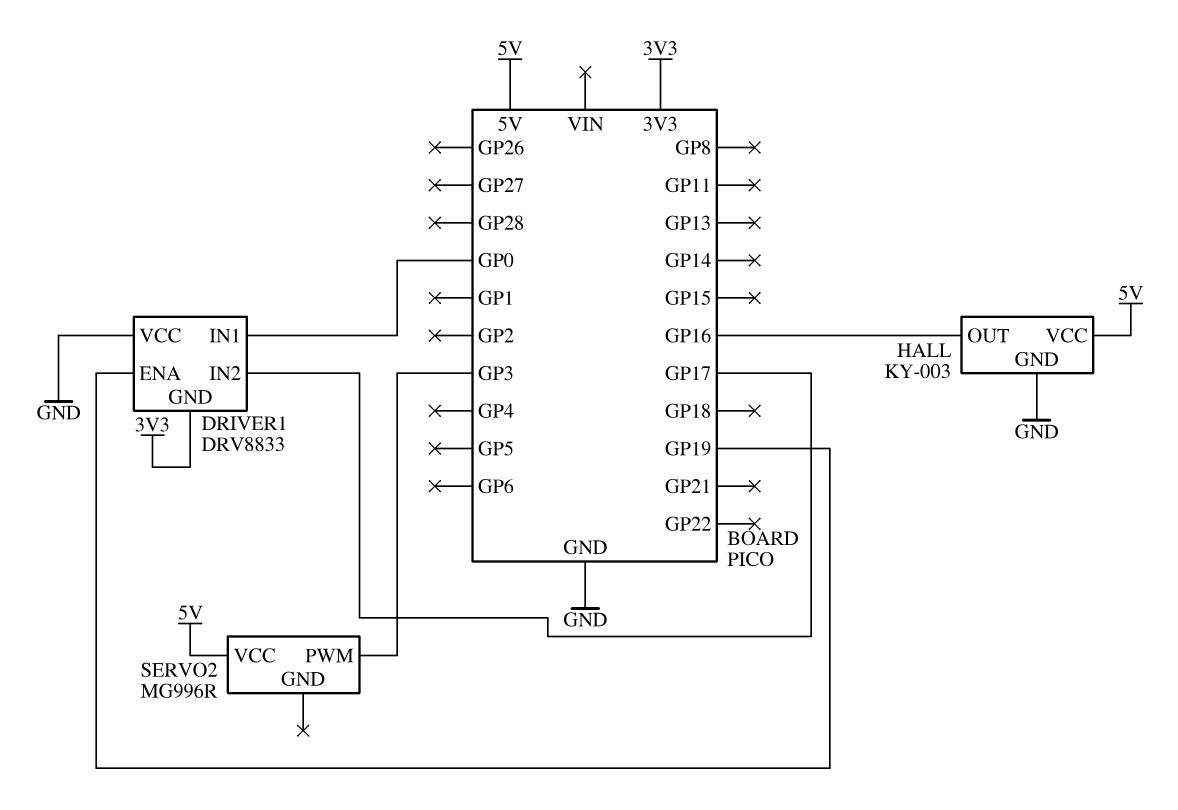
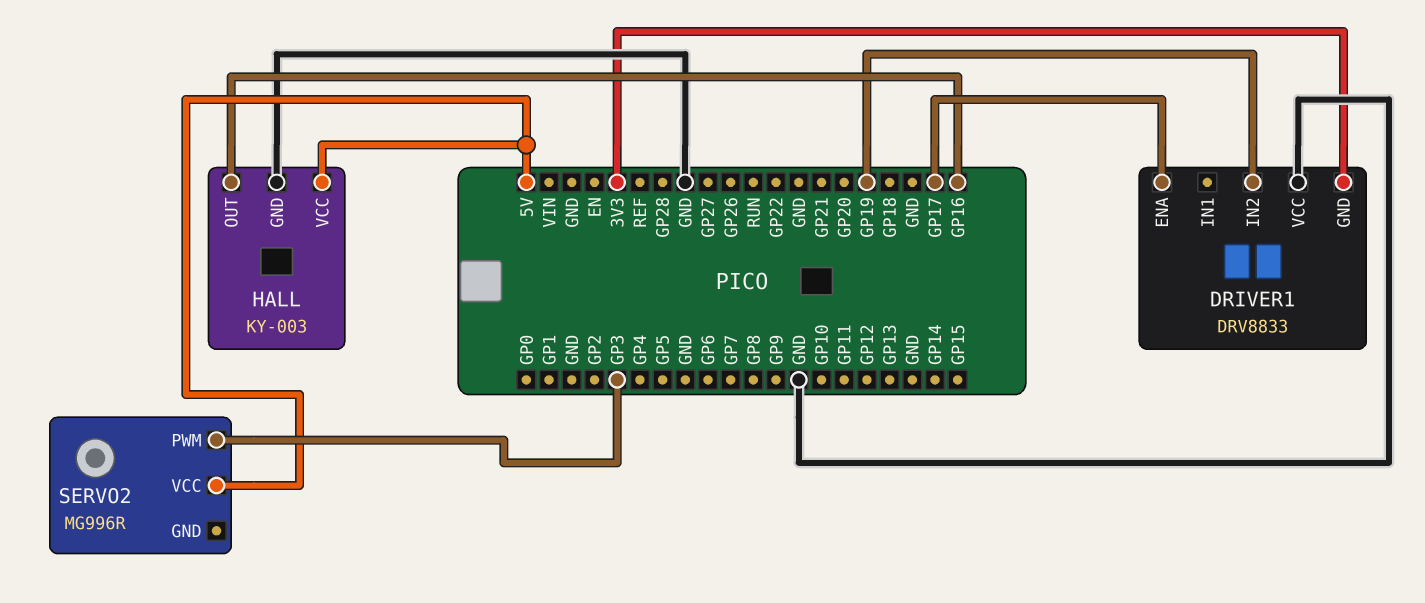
DRIVER1 pin ENA: GP19 -> GP17
DRIVER1 pin IN1: GP0 -> none
DRIVER1 pin IN2: GP17 -> GP19

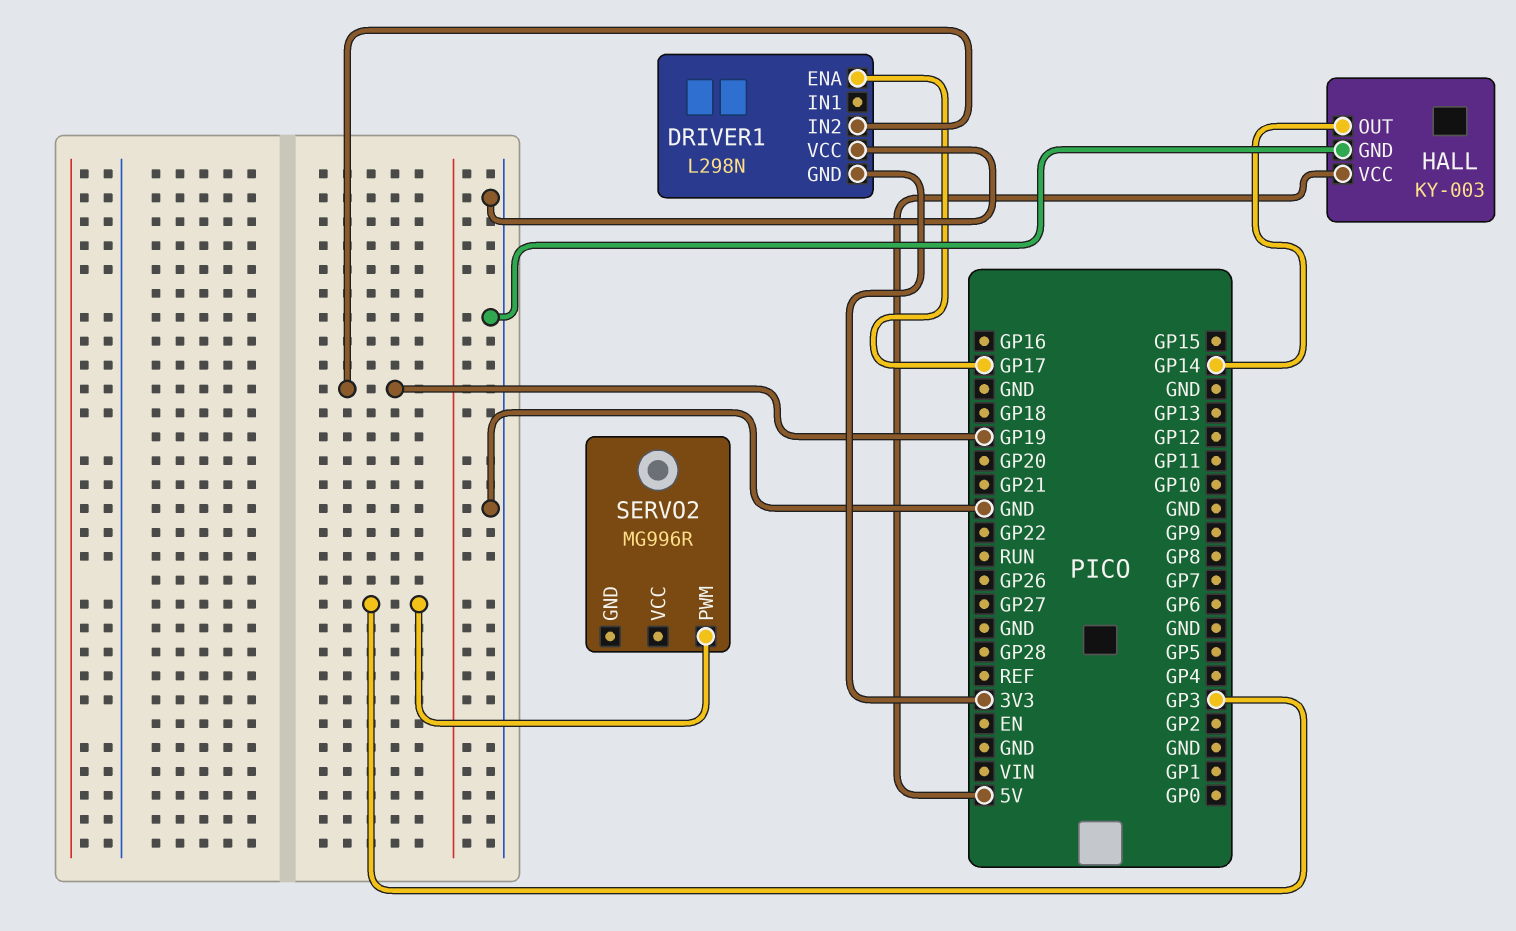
DRIVER1: DRV8833 -> L298N
HALL pin OUT: GP16 -> GP14
SERVO2 pin VCC: 5V -> none

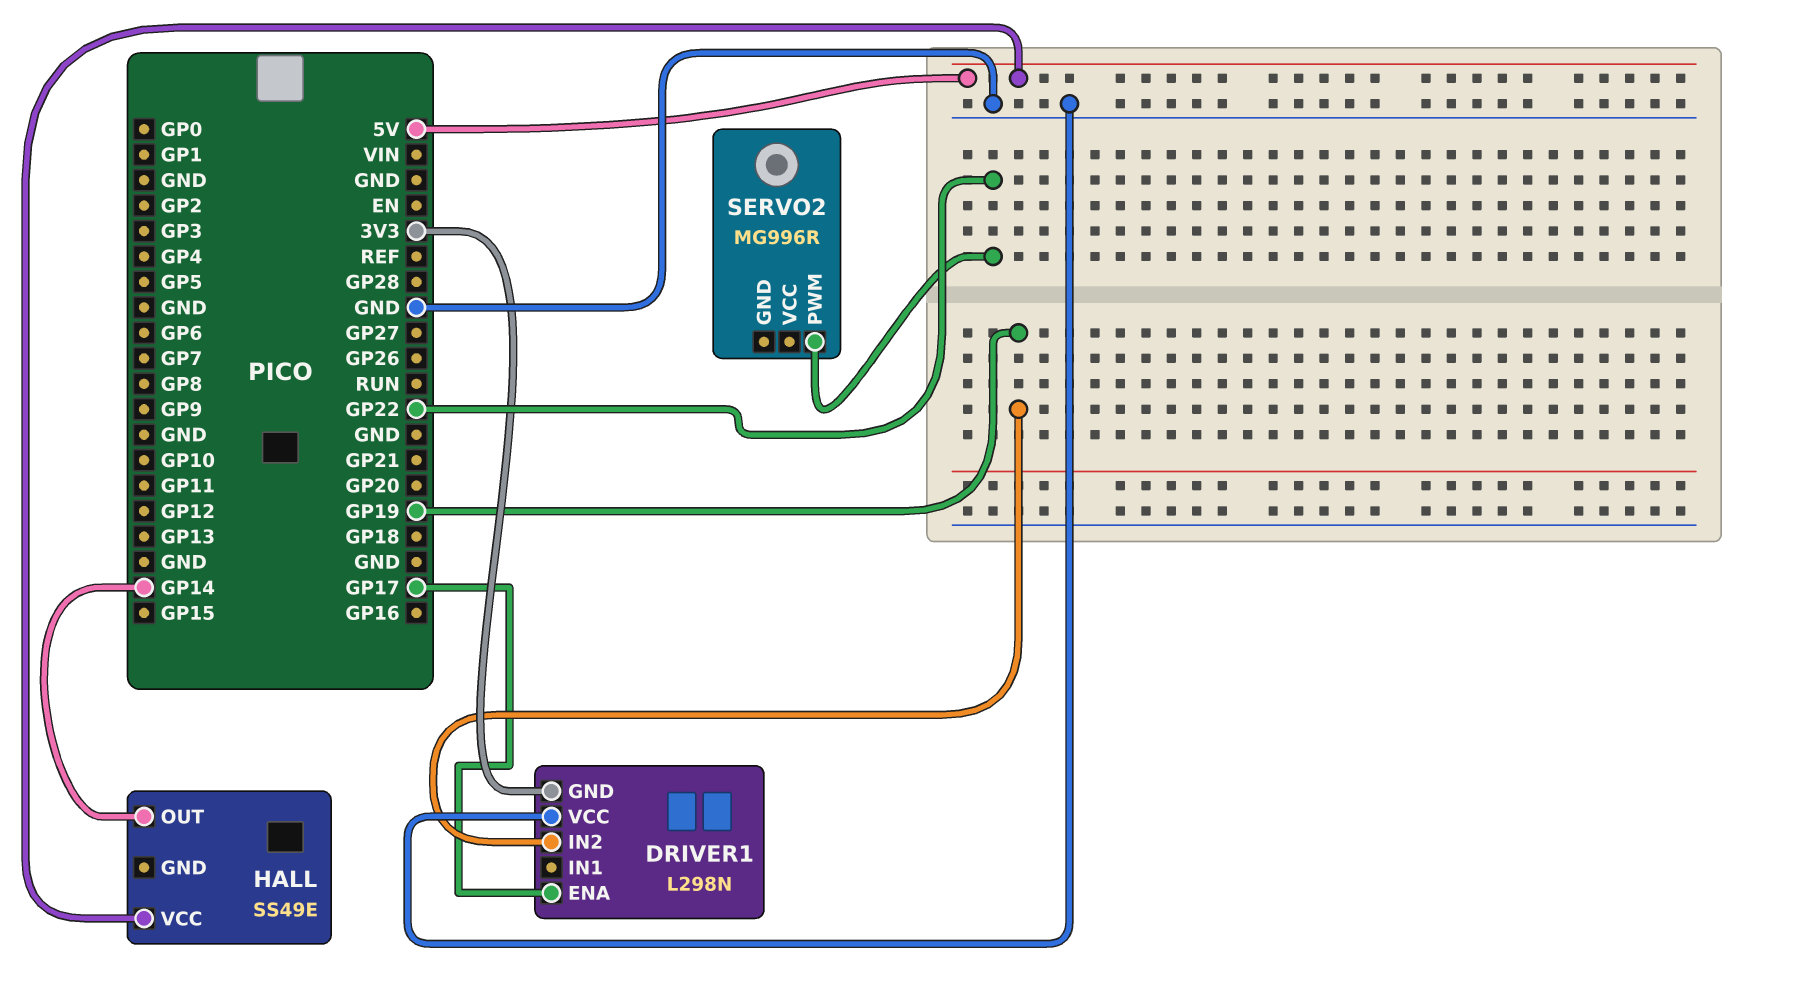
HALL: KY-003 -> SS49E
HALL pin GND: GND -> none
SERVO2 pin PWM: GP3 -> GP22

